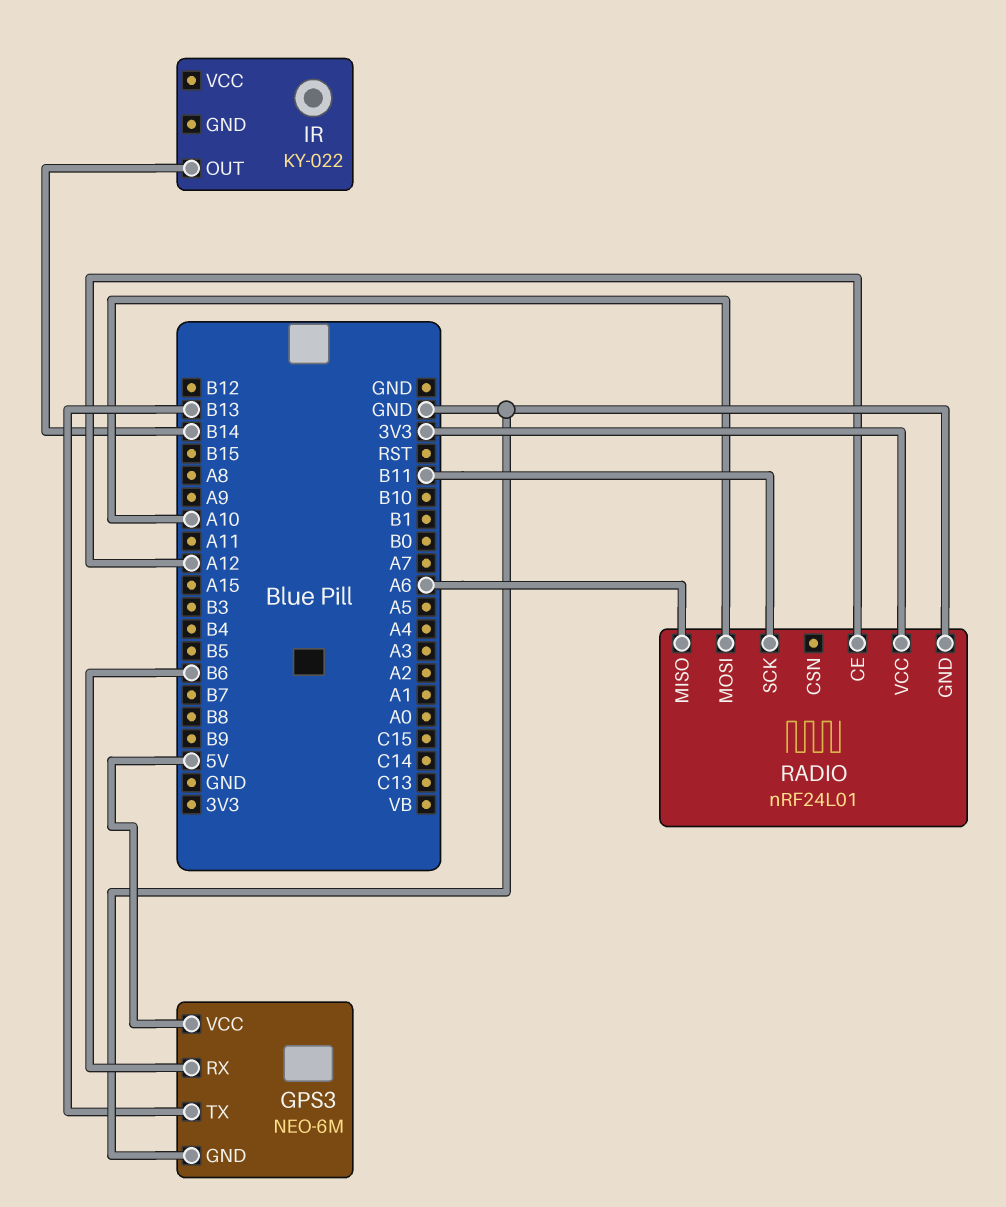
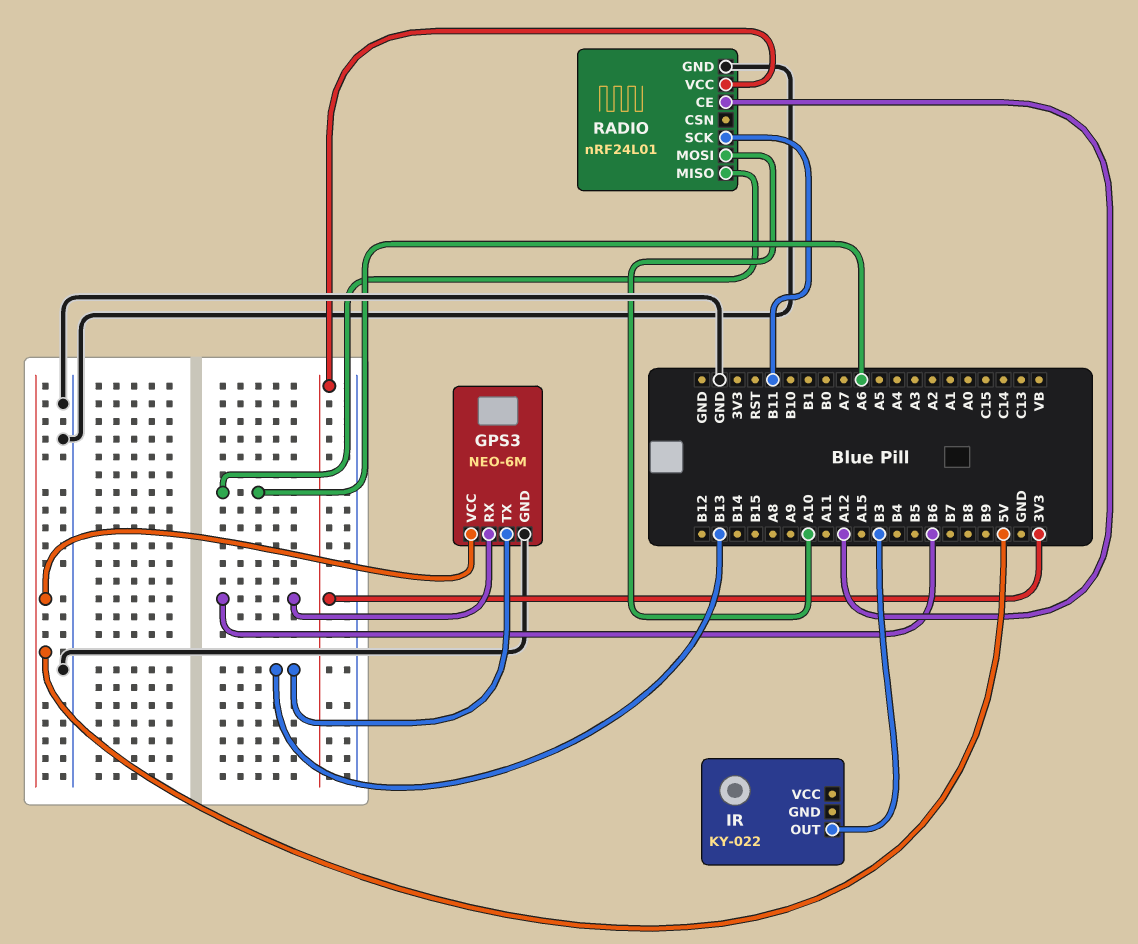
IR pin OUT: B14 -> B3

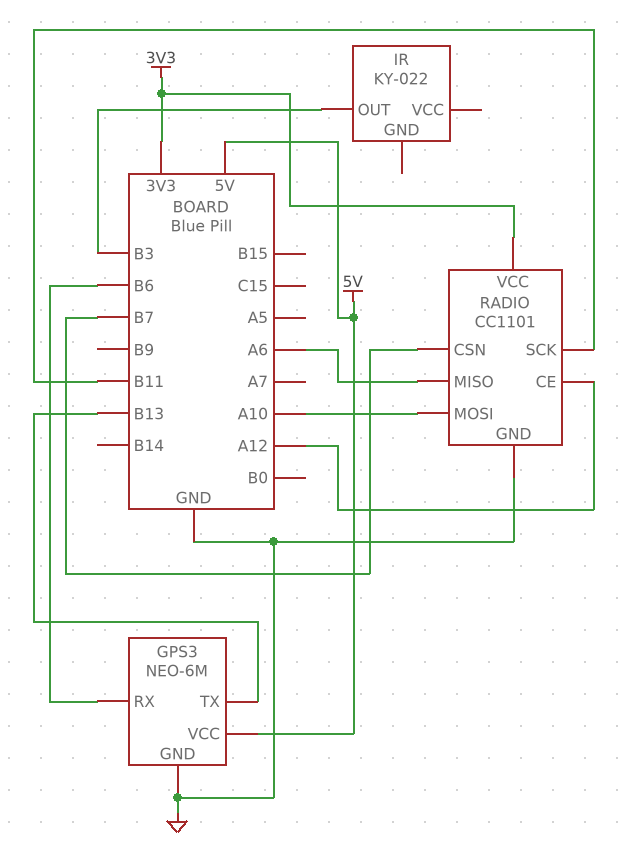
RADIO: nRF24L01 -> CC1101
RADIO pin CSN: none -> B7

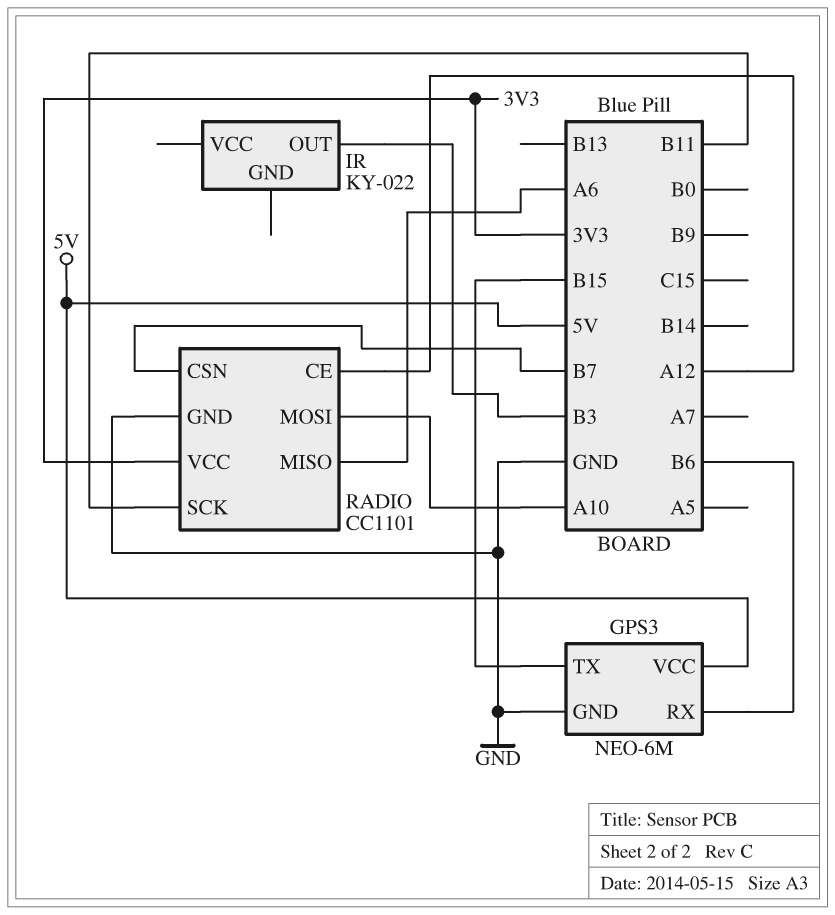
GPS3 pin TX: B13 -> B15

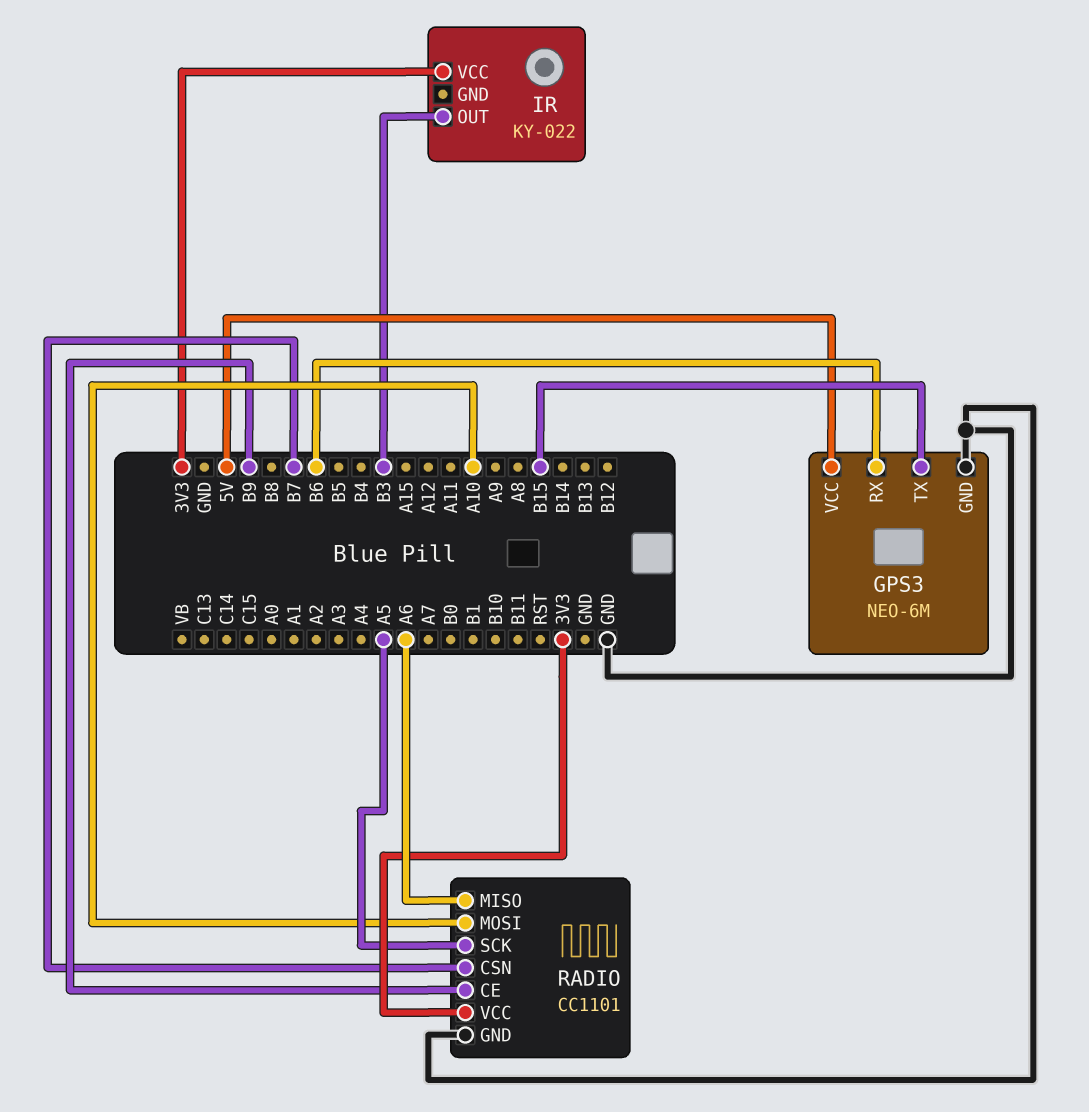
IR pin VCC: none -> 3V3
RADIO pin CE: A12 -> B9
RADIO pin SCK: B11 -> A5

